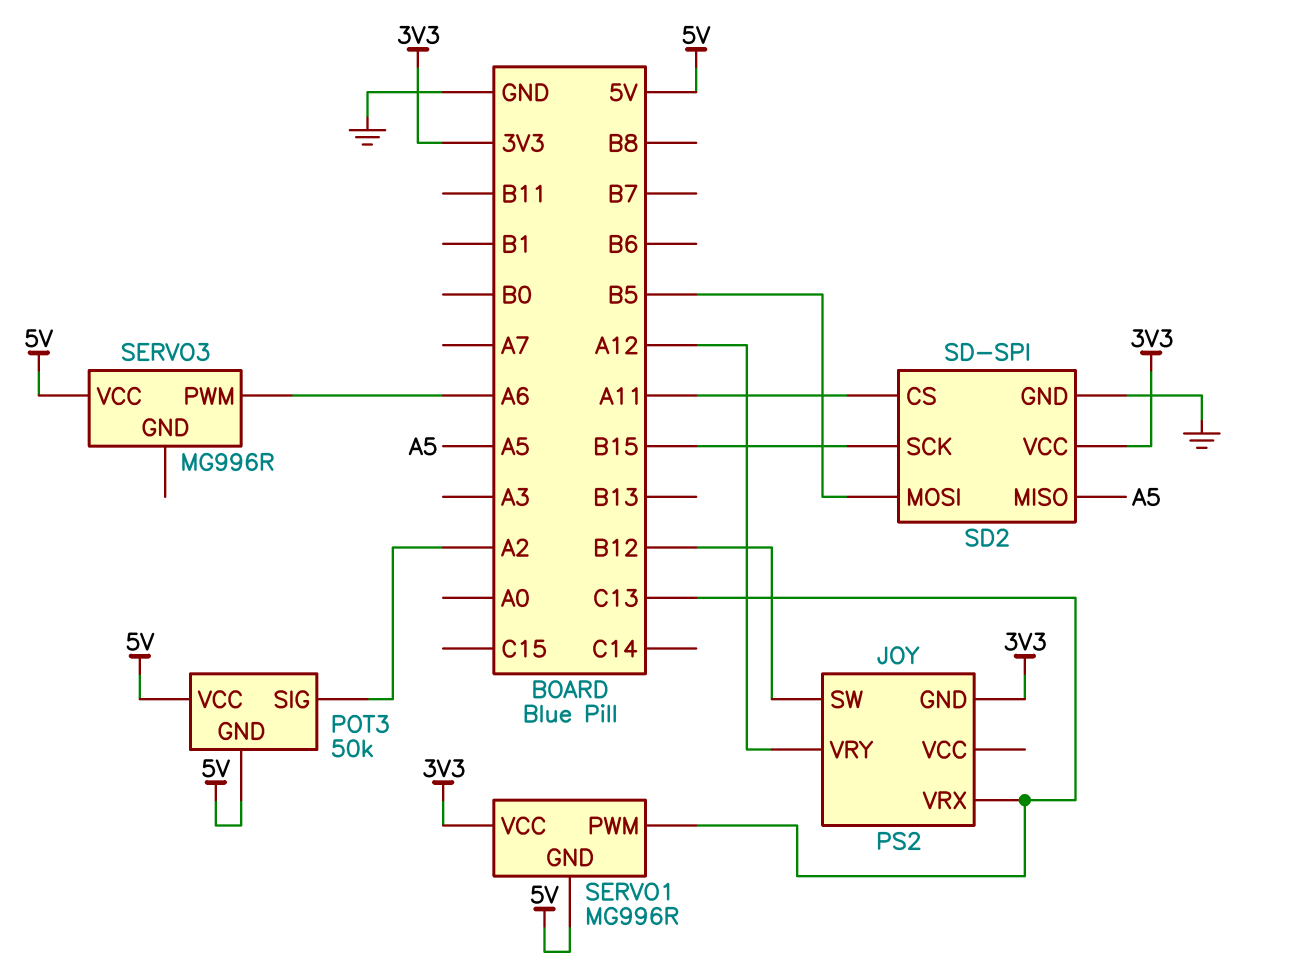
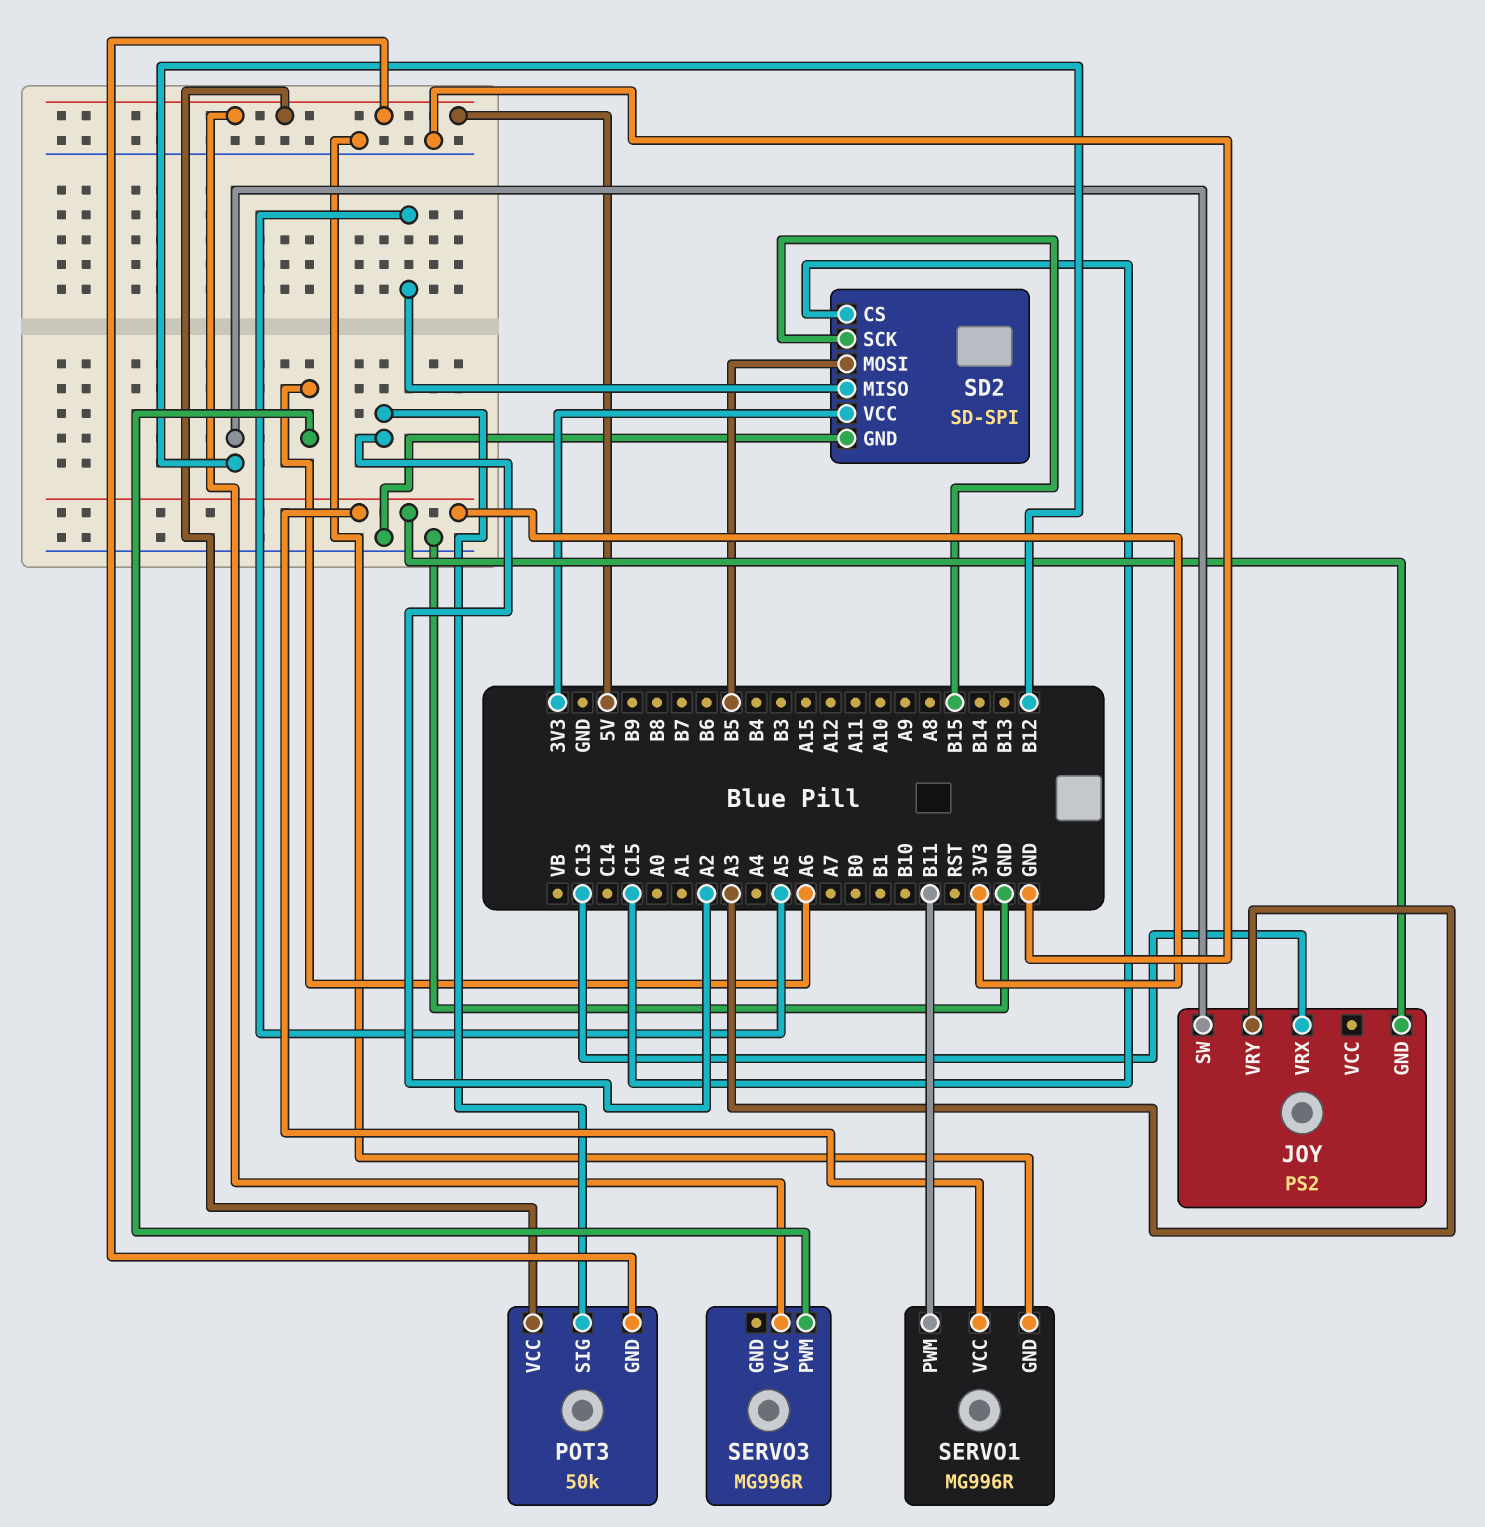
JOY pin VRY: A12 -> A3
SD2 pin CS: A11 -> C15
SERVO1 pin GND: 5V -> GND
SERVO1 pin PWM: C13 -> B11

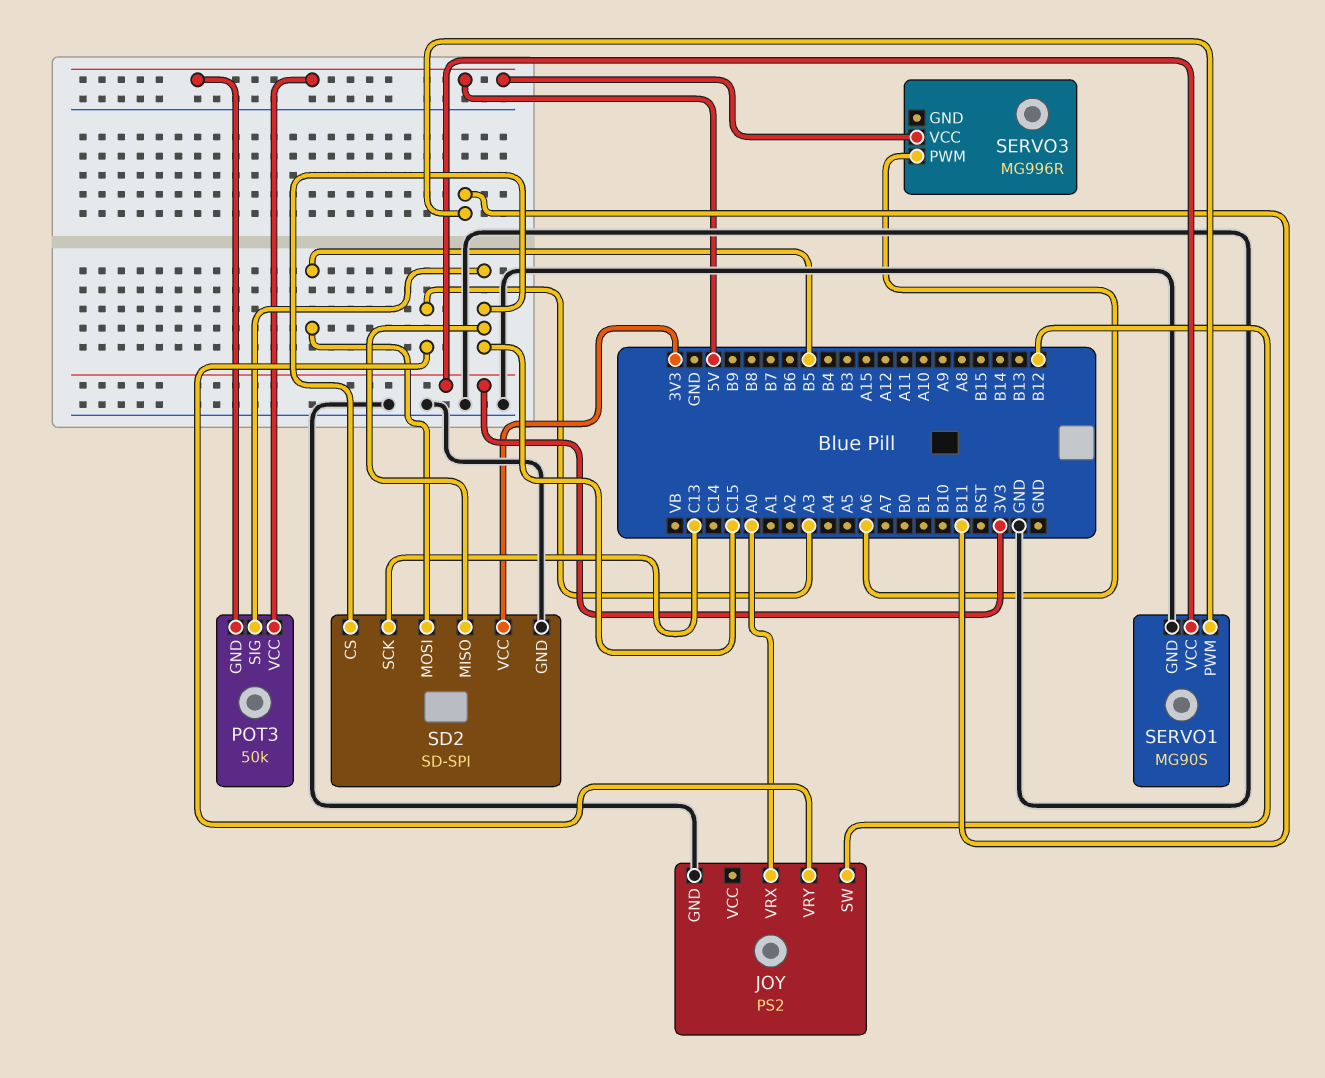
JOY pin GND: 3V3 -> GND
JOY pin VRX: C13 -> A0
POT3 pin SIG: A2 -> C15
SD2 pin MISO: A5 -> C15
SD2 pin SCK: B15 -> C13
SERVO1: MG996R -> MG90S

